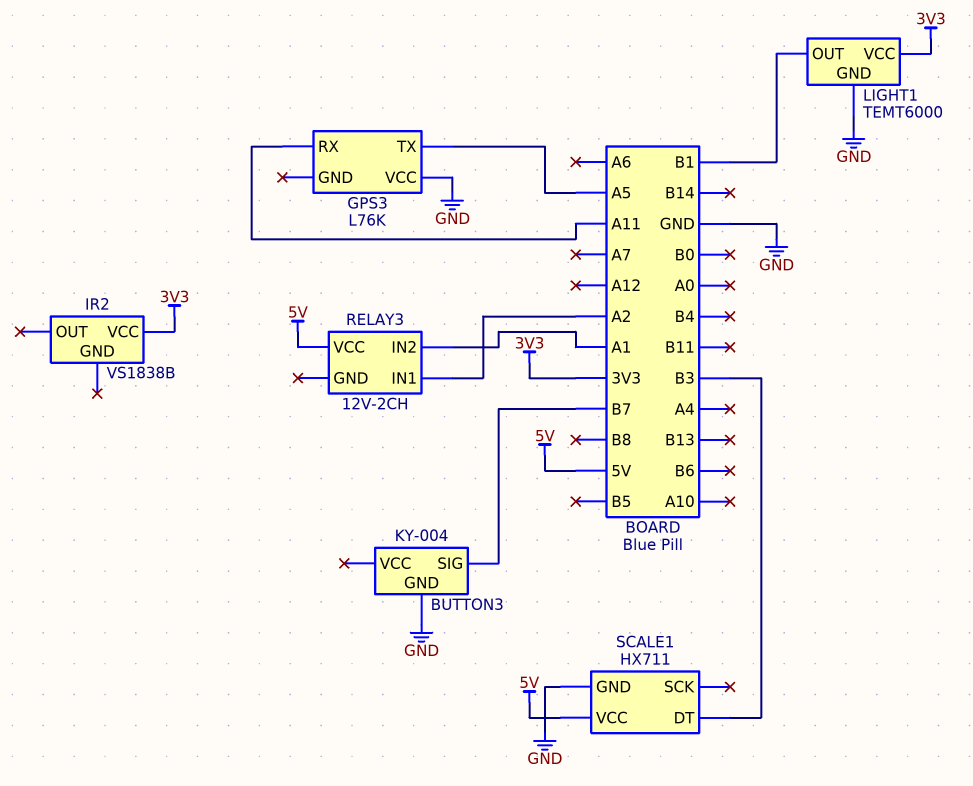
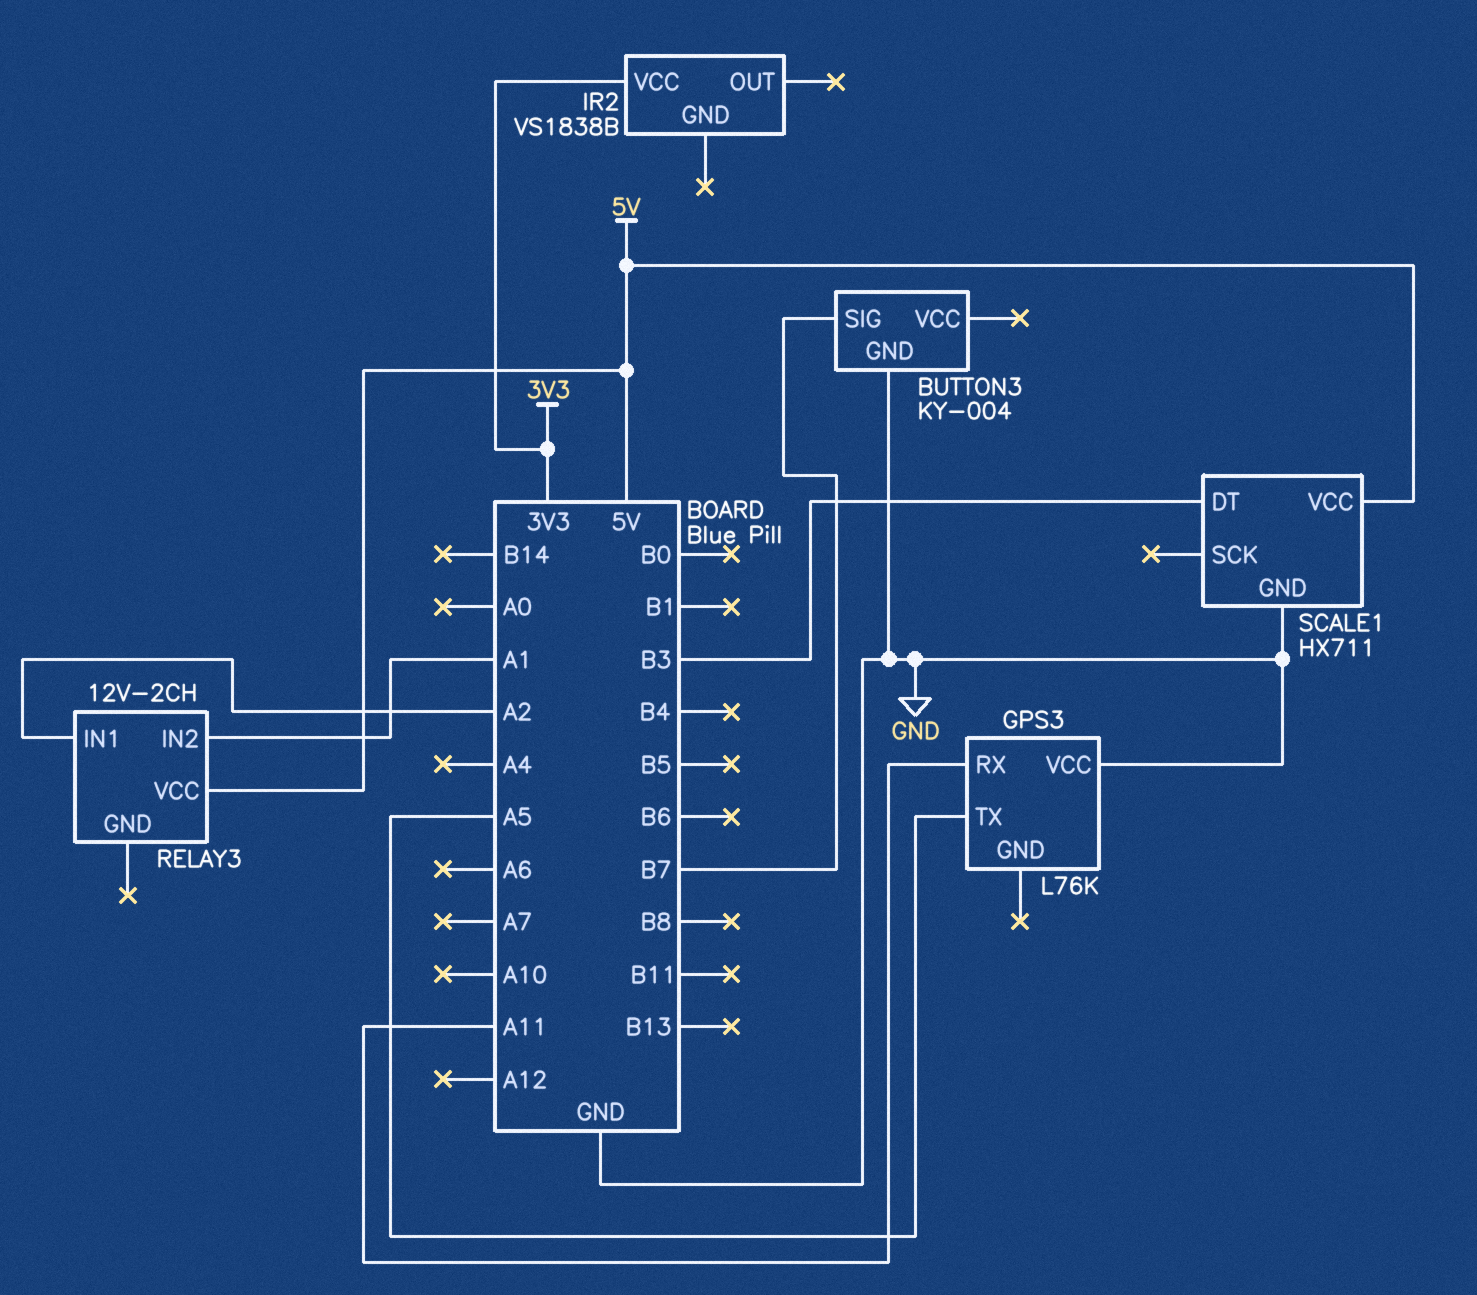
LIGHT1: TEMT6000 -> none
LIGHT1 pin GND: GND -> none
LIGHT1 pin OUT: B1 -> none
LIGHT1 pin VCC: 3V3 -> none

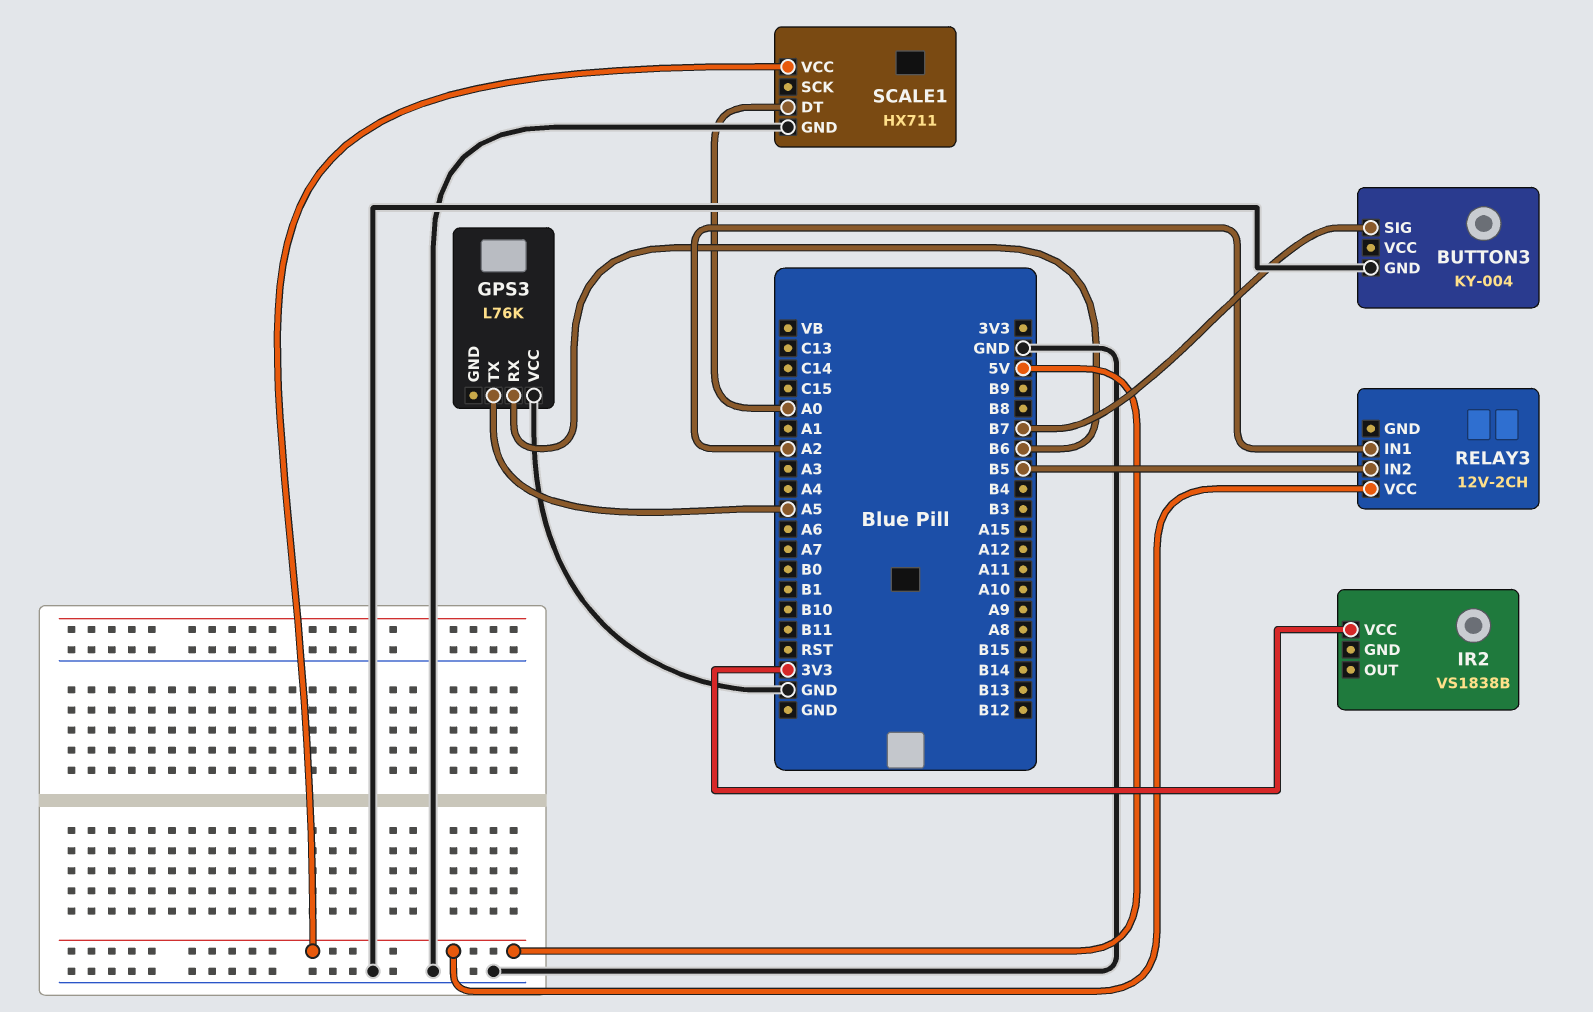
GPS3 pin RX: A11 -> B6
RELAY3 pin IN2: A1 -> B5
SCALE1 pin DT: B3 -> A0

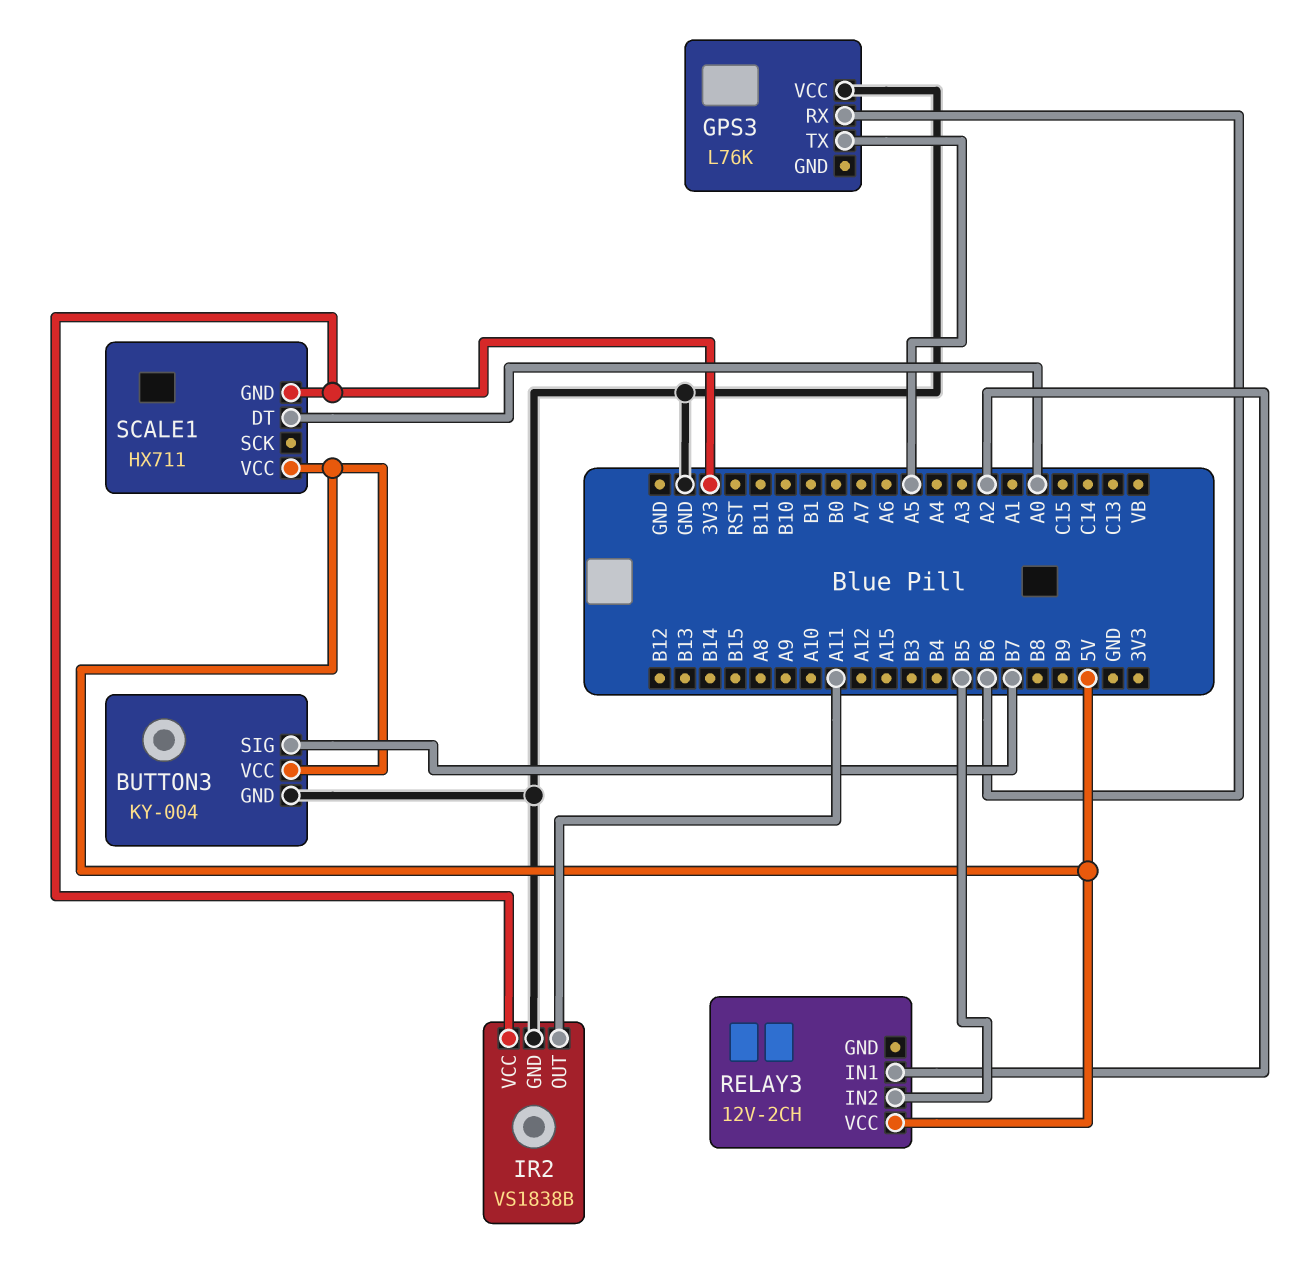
BUTTON3 pin VCC: none -> 5V
IR2 pin GND: none -> GND
IR2 pin OUT: none -> A11
SCALE1 pin GND: GND -> 3V3

